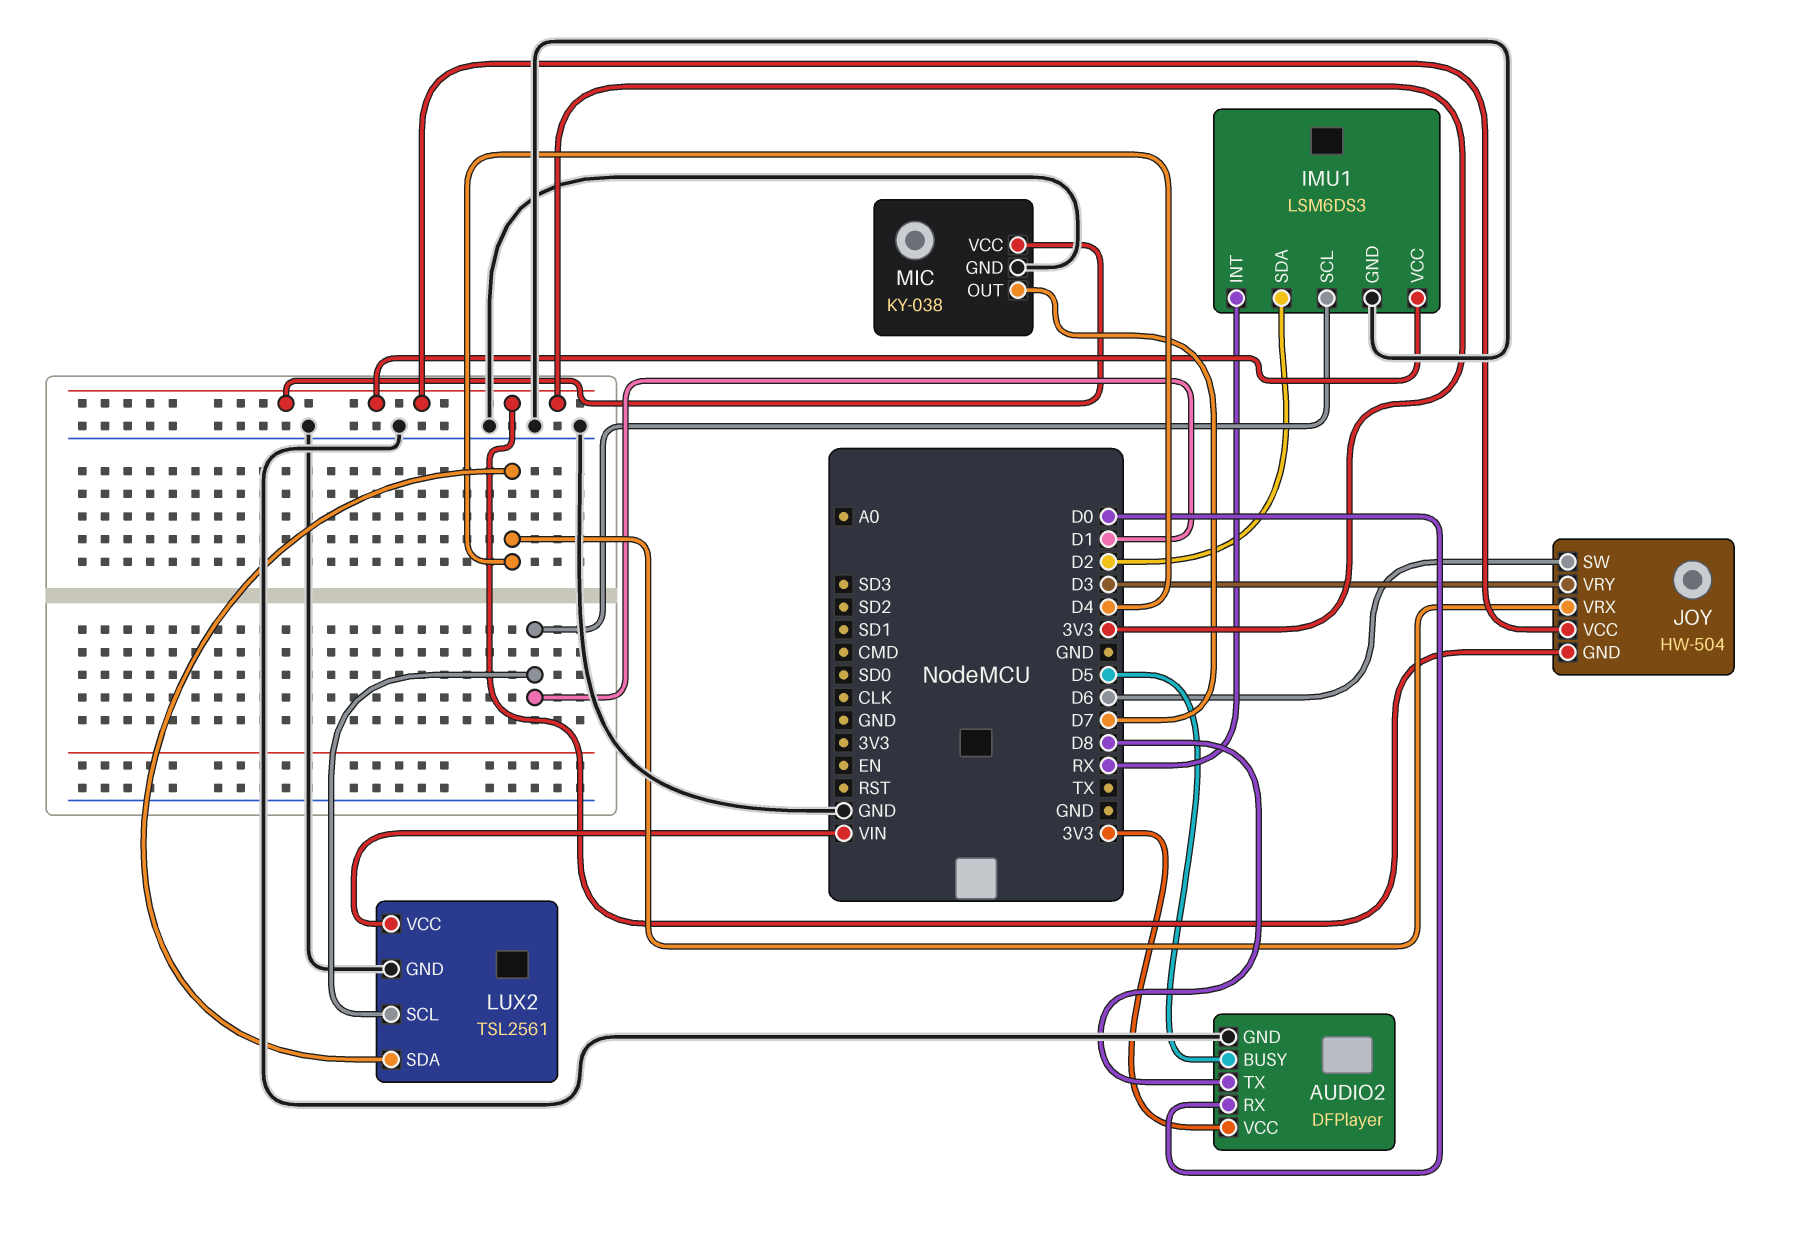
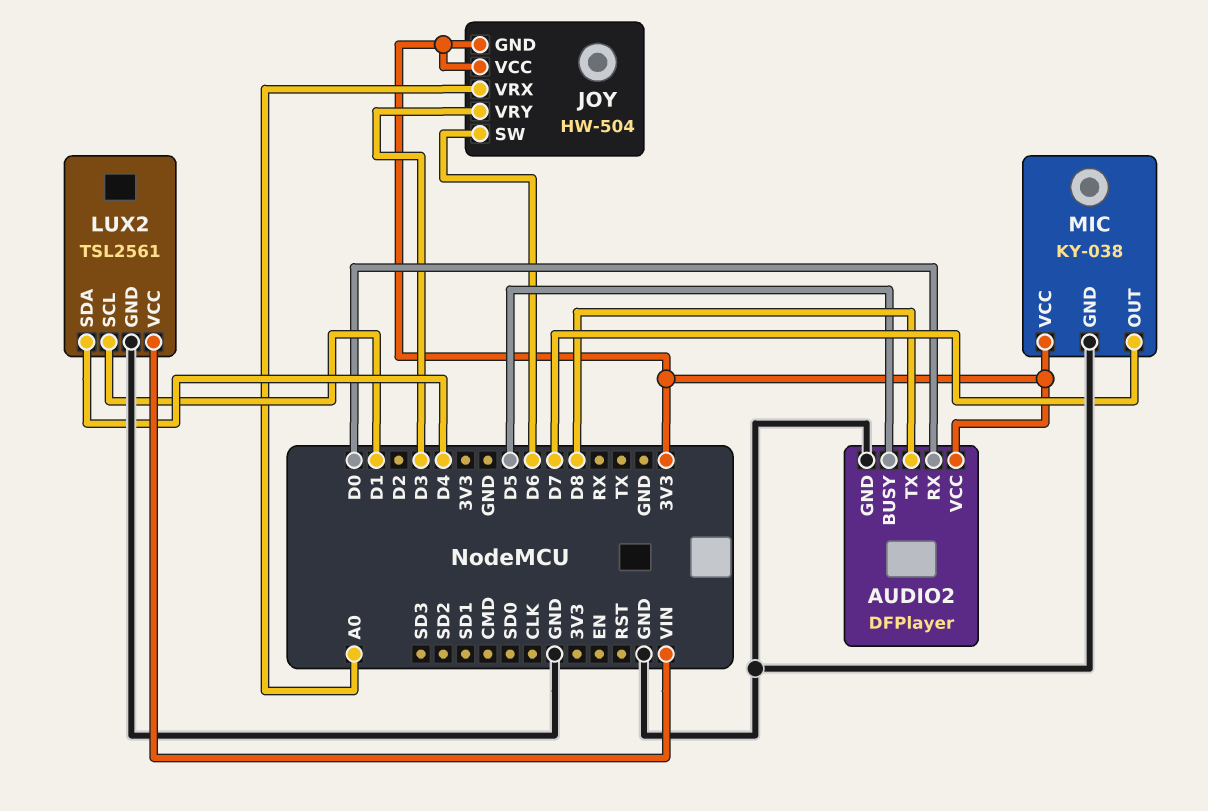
IMU1: LSM6DS3 -> none
IMU1 pin GND: GND -> none
IMU1 pin INT: RX -> none
IMU1 pin SCL: D1 -> none
IMU1 pin SDA: D2 -> none
IMU1 pin VCC: 3V3 -> none
JOY pin VRX: D4 -> A0

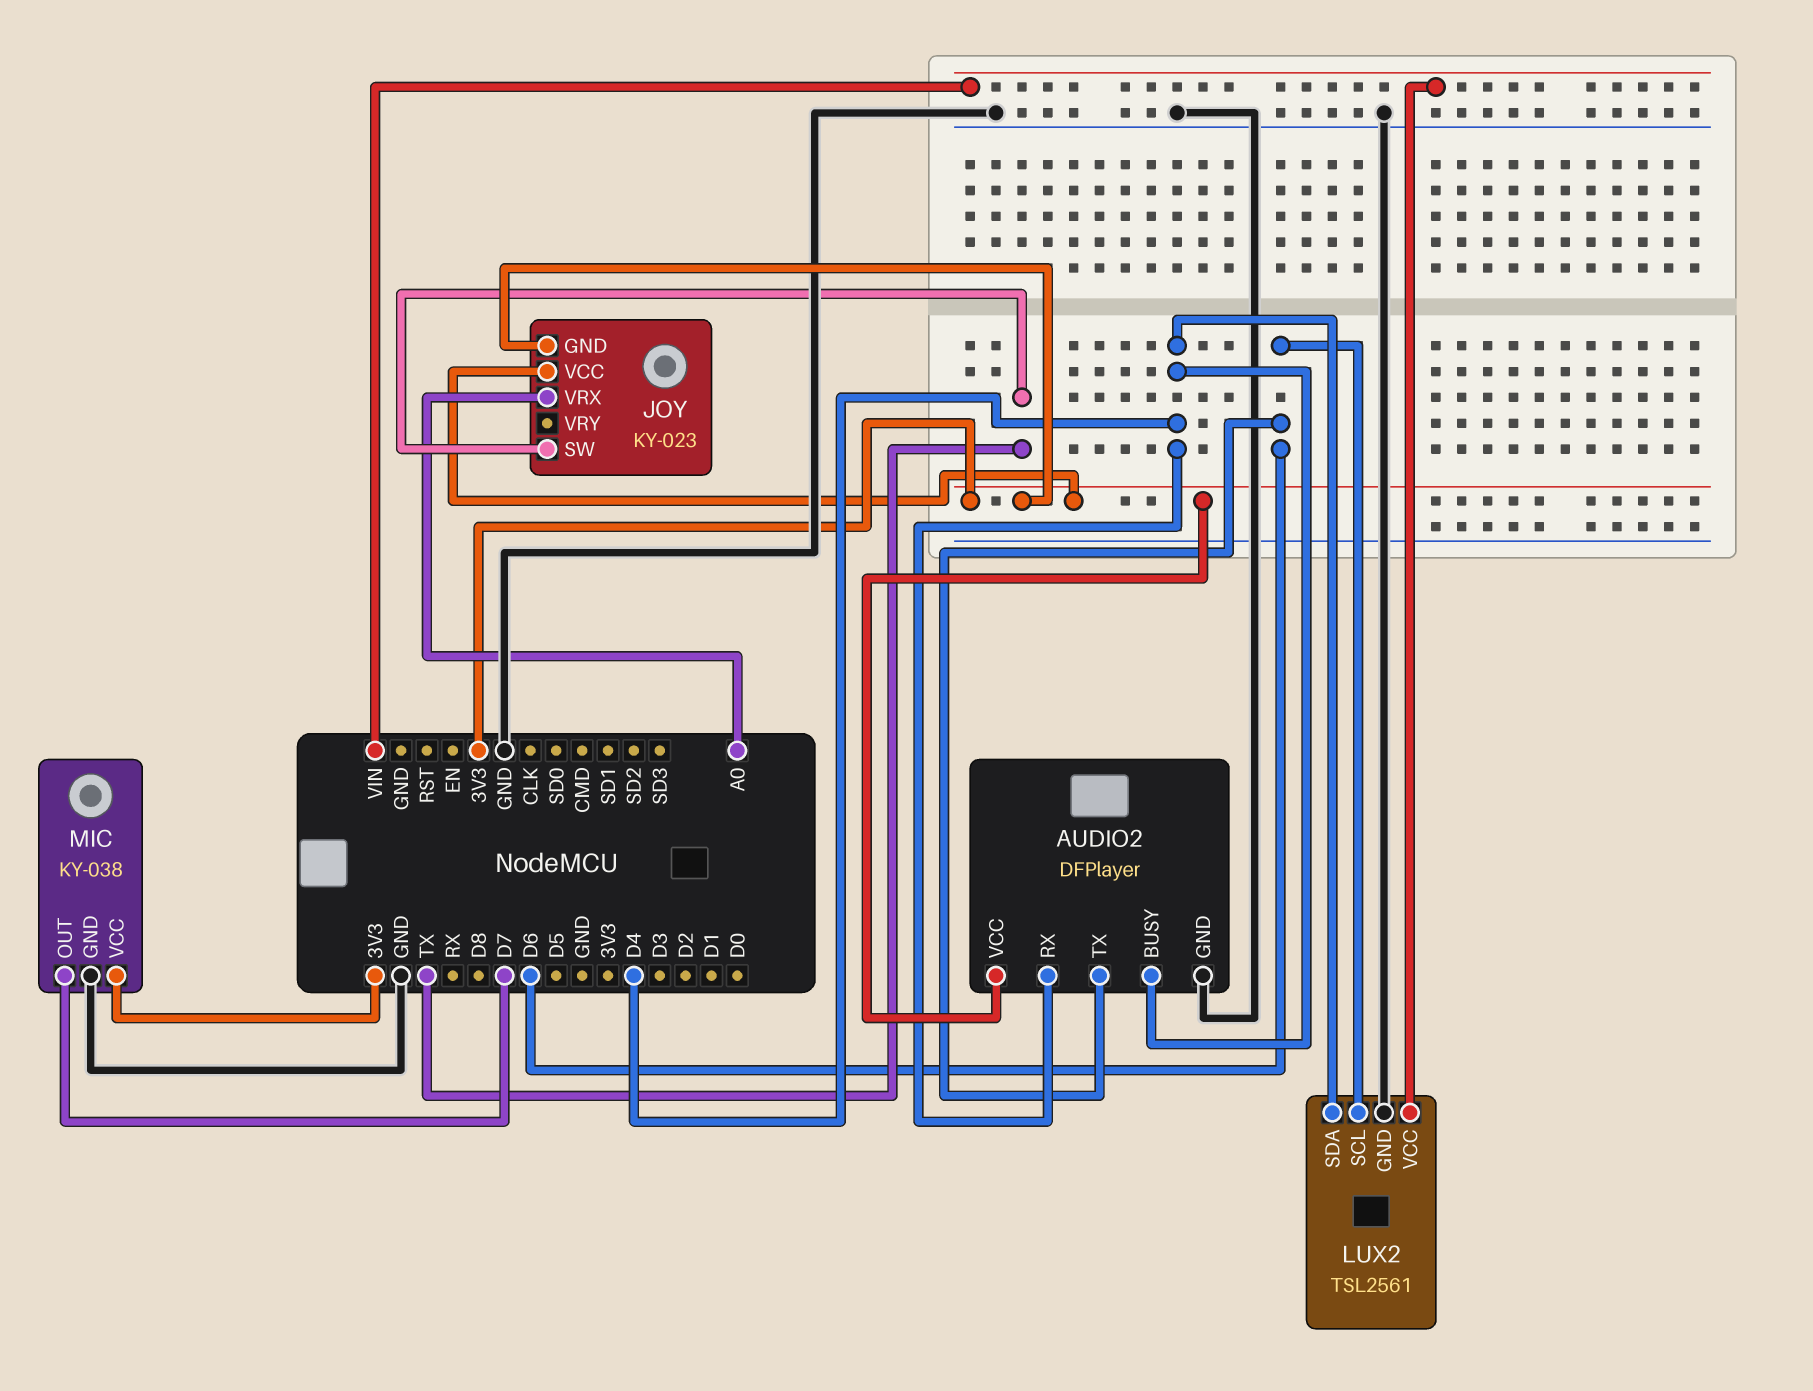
AUDIO2 pin BUSY: D5 -> D4
AUDIO2 pin RX: D0 -> D4
AUDIO2 pin TX: D8 -> D6
JOY: HW-504 -> KY-023
JOY pin SW: D6 -> TX
JOY pin VRY: D3 -> none
LUX2 pin SCL: D1 -> D6

